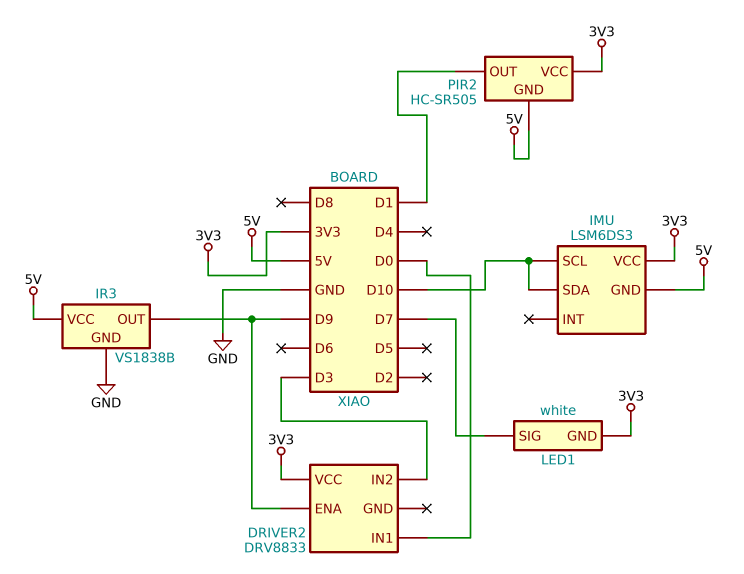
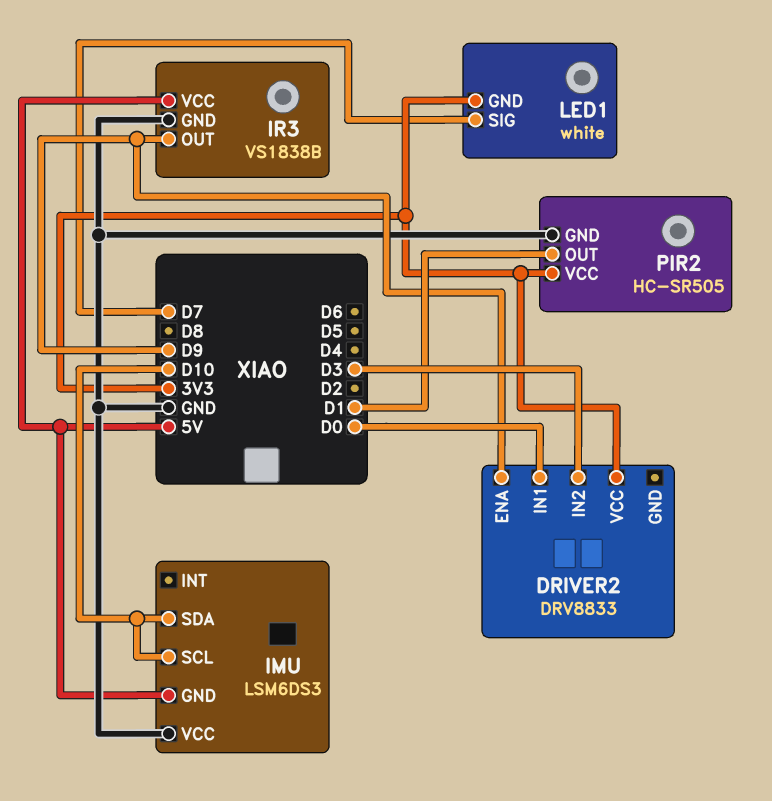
IMU pin VCC: 3V3 -> GND
PIR2 pin GND: 5V -> GND

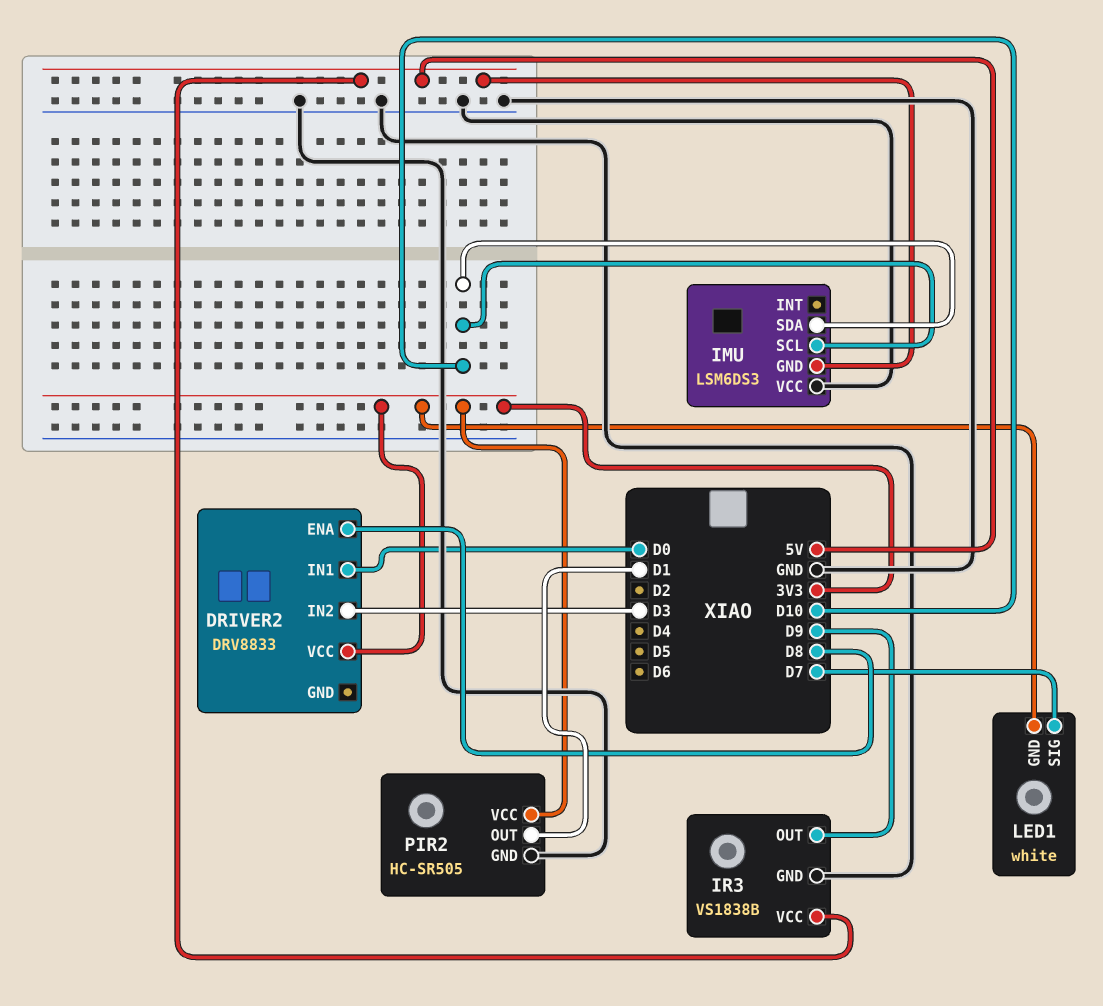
DRIVER2 pin ENA: D9 -> D8

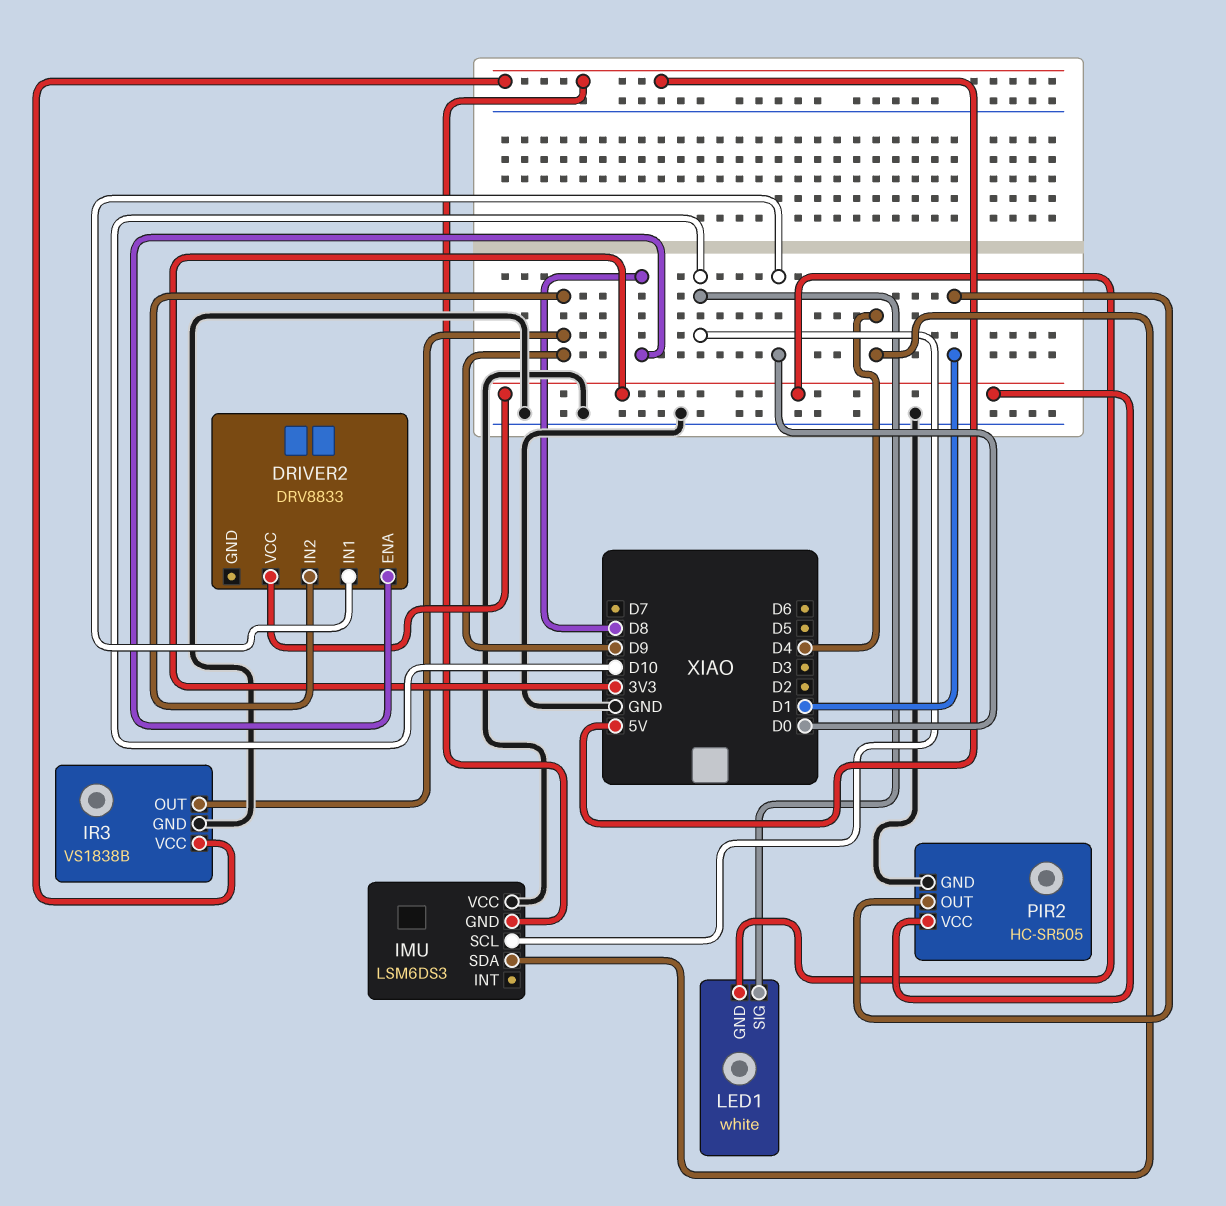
DRIVER2 pin IN2: D3 -> D9
IMU pin SDA: D10 -> D4
LED1 pin SIG: D7 -> D10

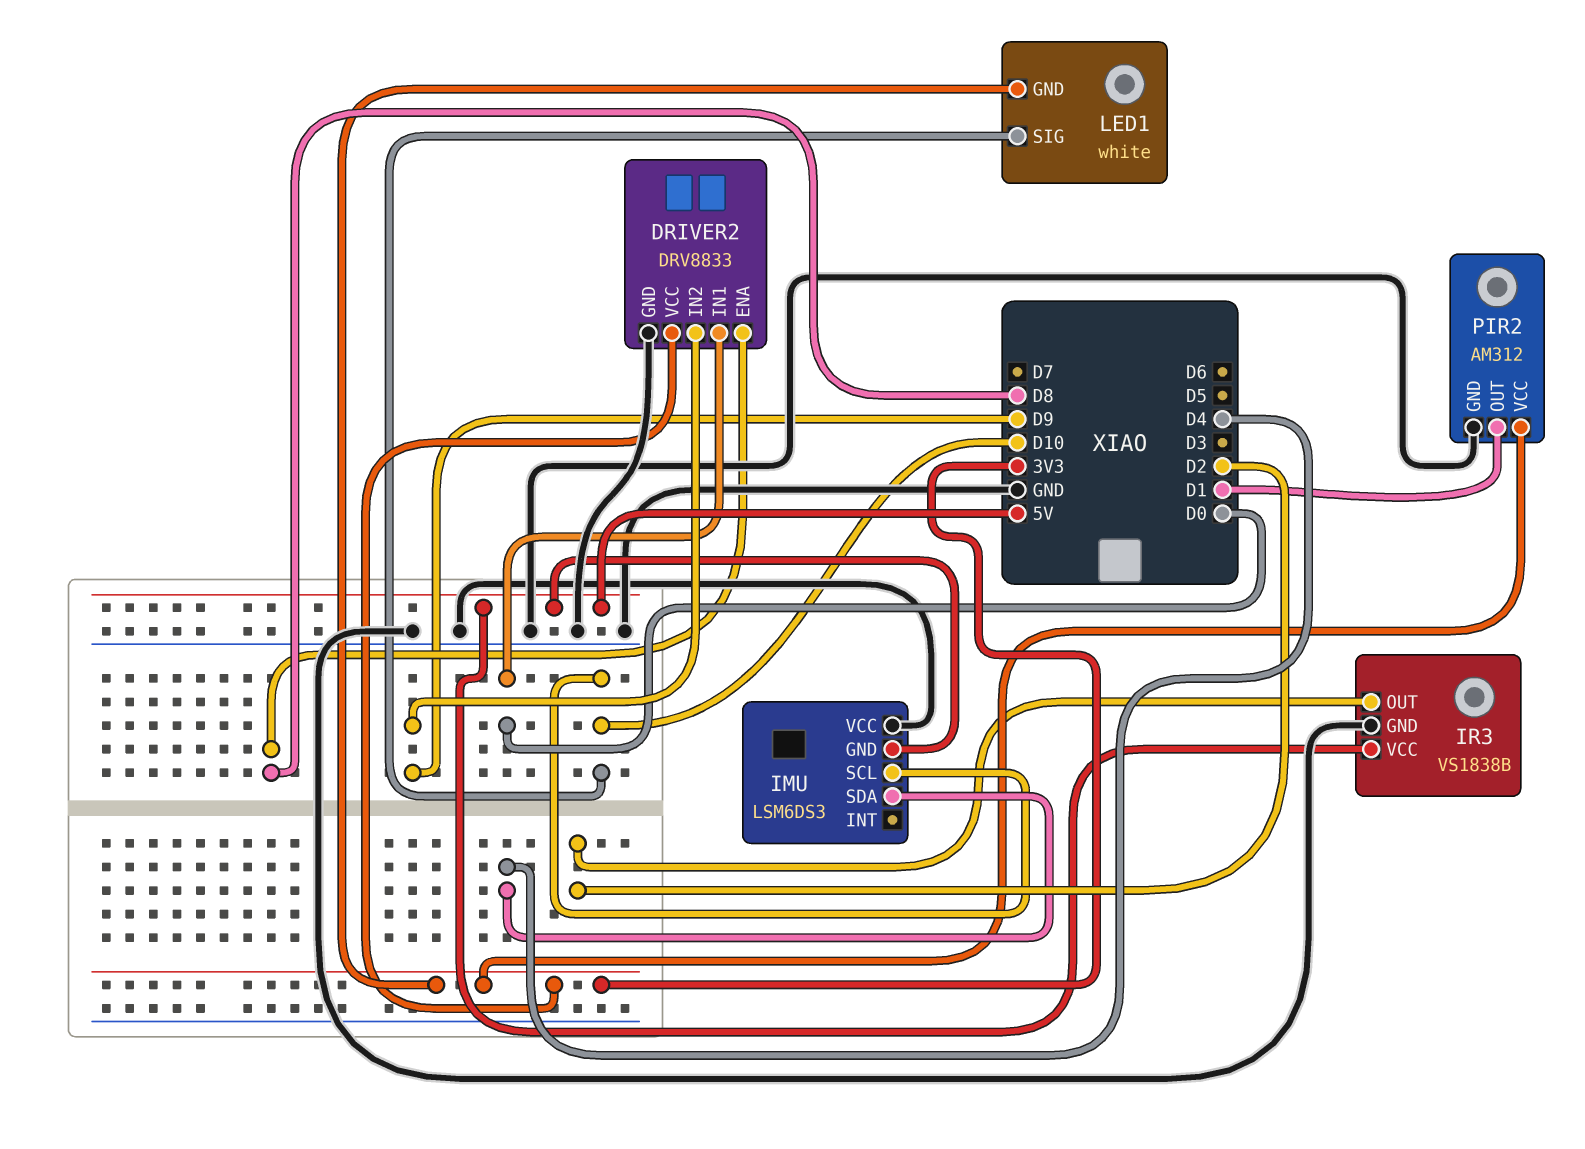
DRIVER2 pin GND: none -> GND
IR3 pin OUT: D9 -> D2
PIR2: HC-SR505 -> AM312

